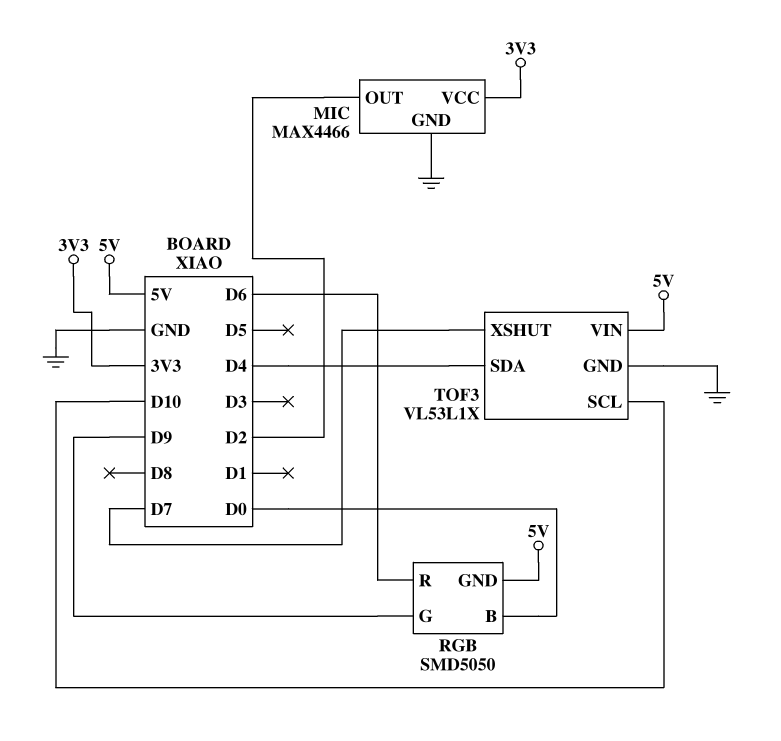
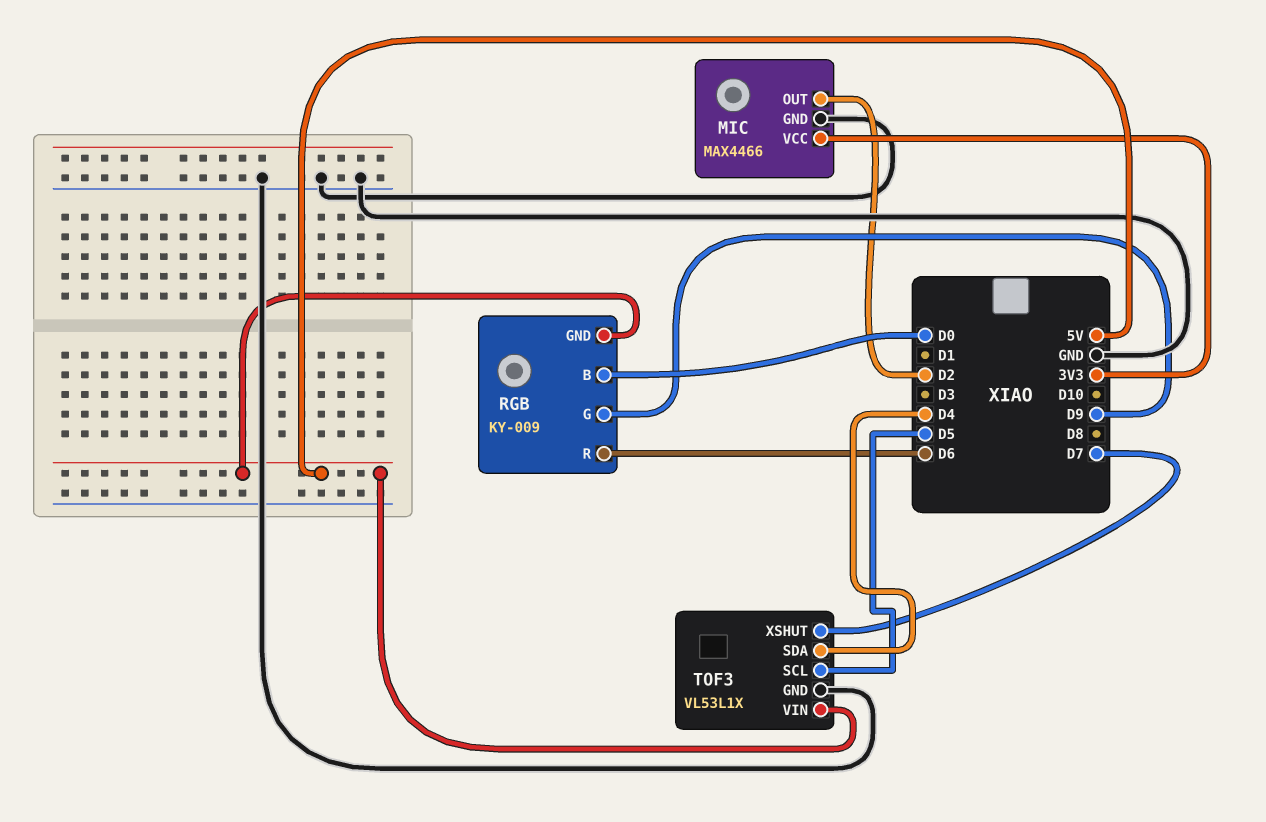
RGB: SMD5050 -> KY-009
TOF3 pin SCL: D10 -> D5

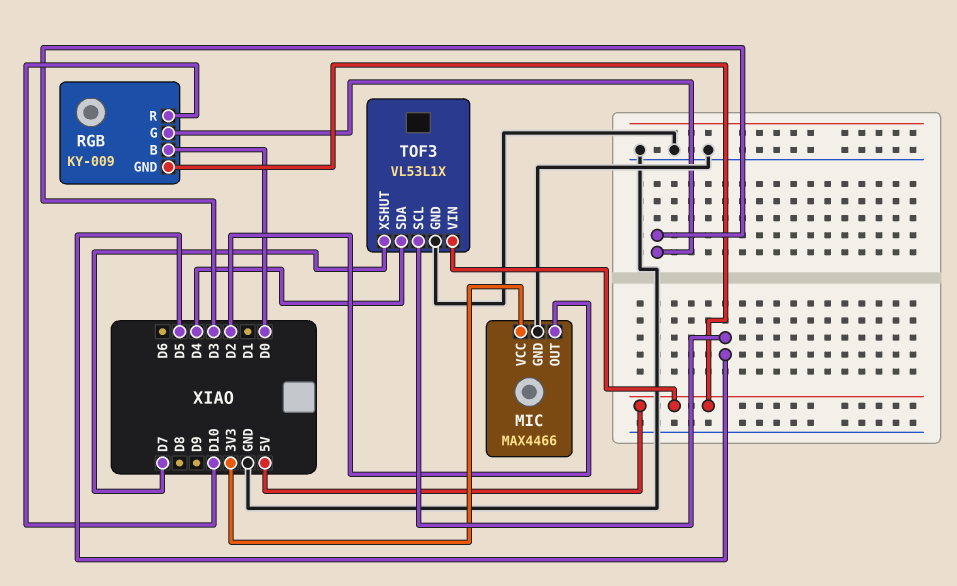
RGB pin G: D9 -> D3
RGB pin R: D6 -> D10

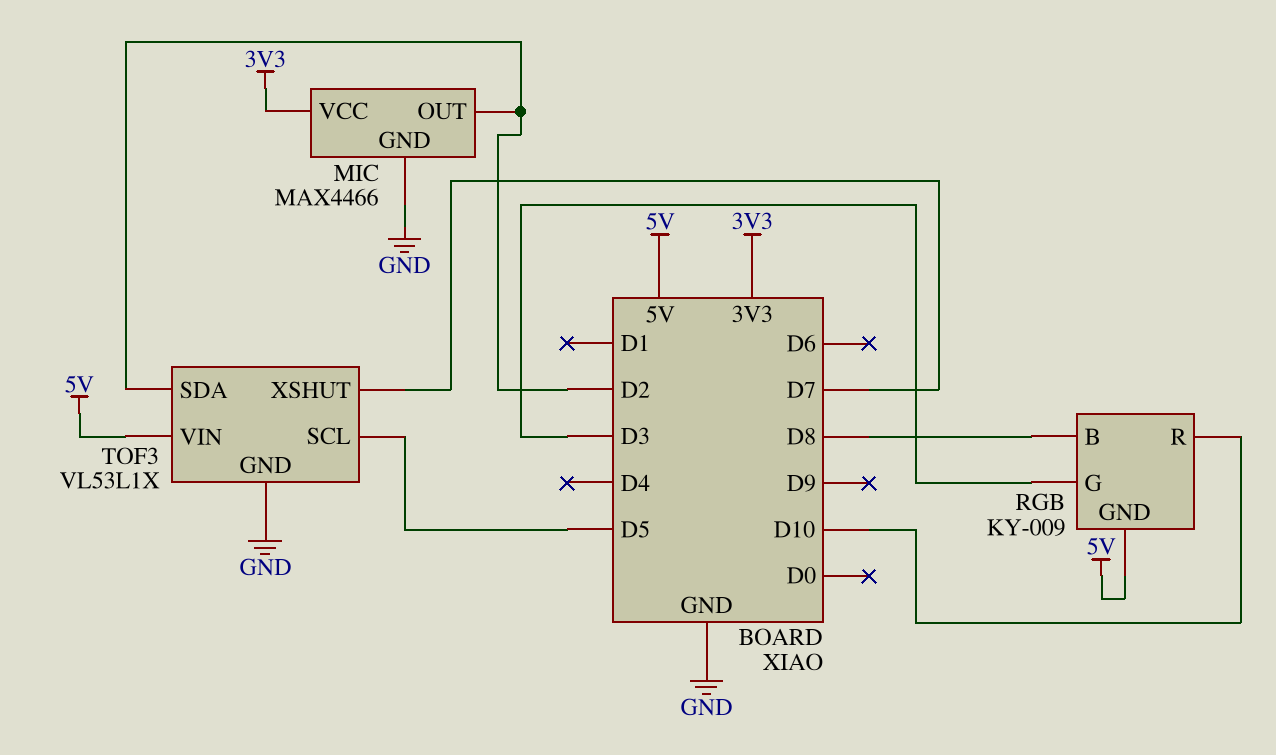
RGB pin B: D0 -> D8
TOF3 pin SDA: D4 -> D2

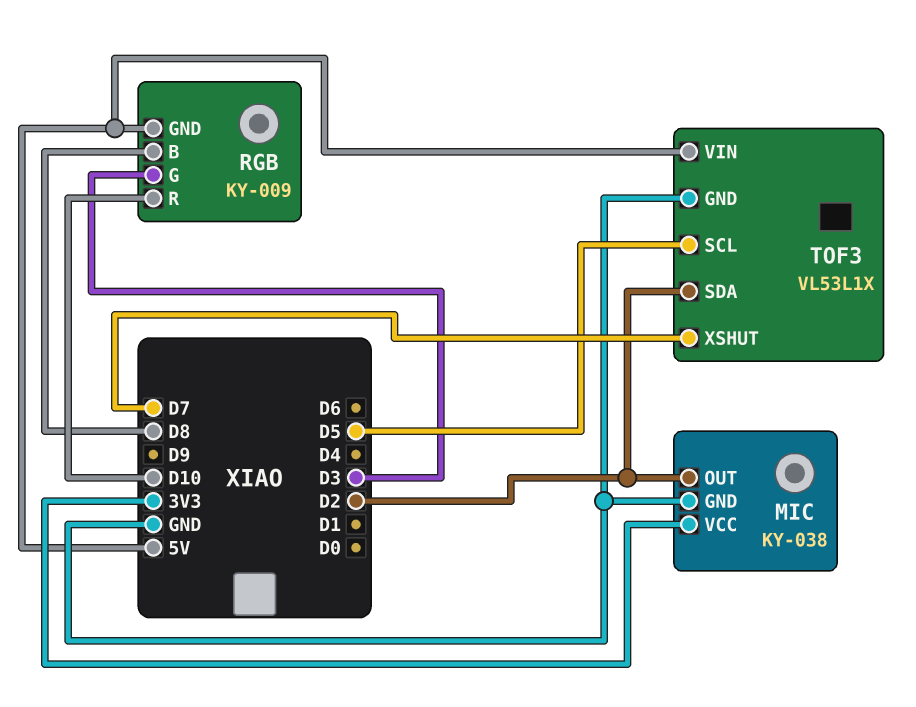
MIC: MAX4466 -> KY-038

